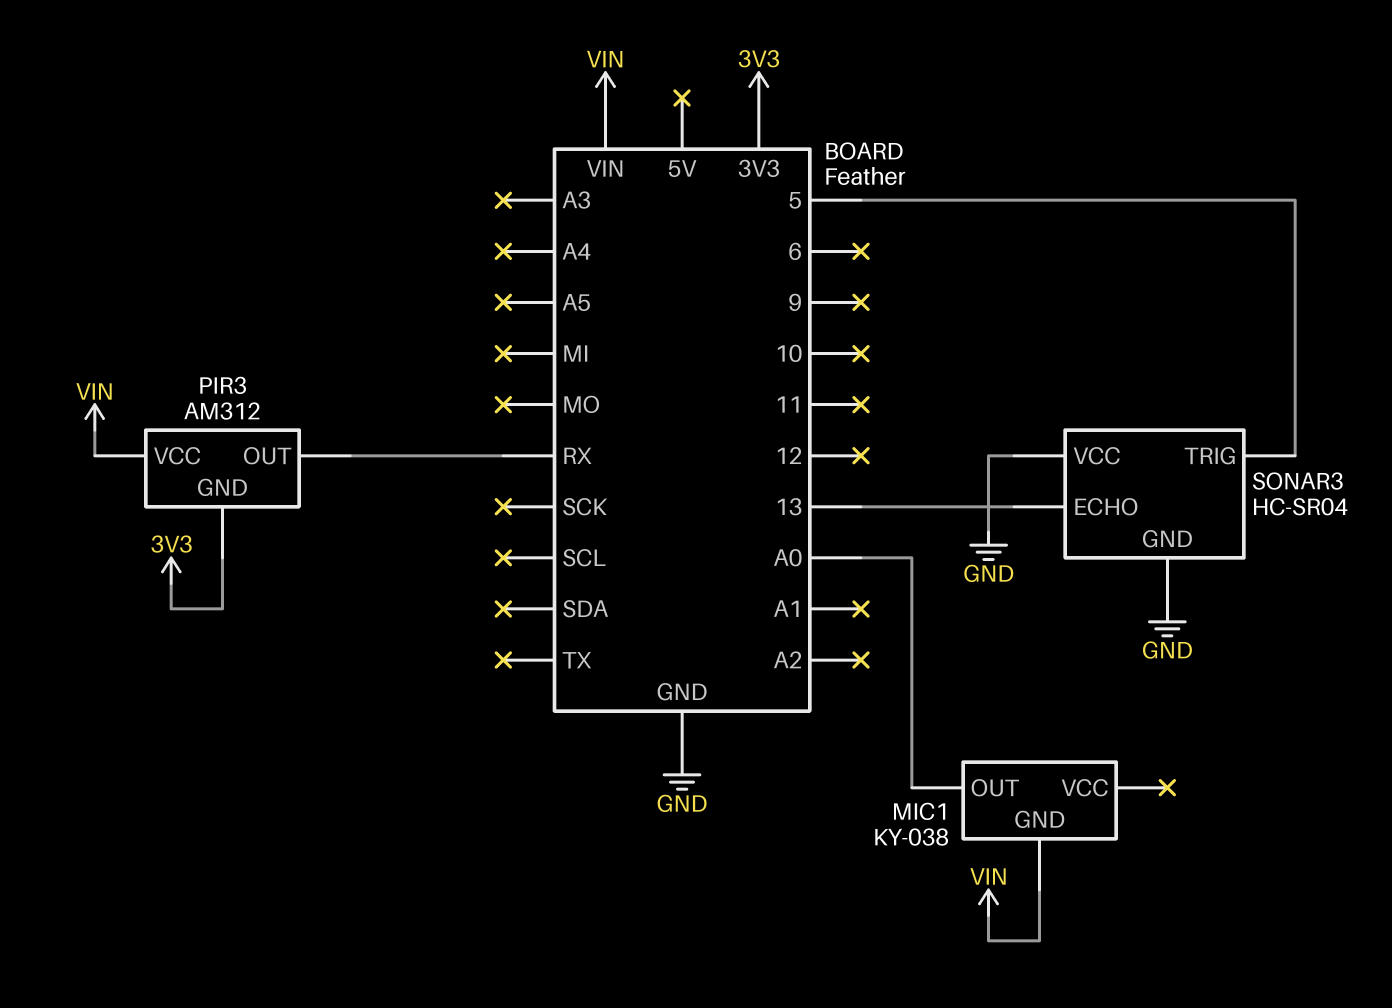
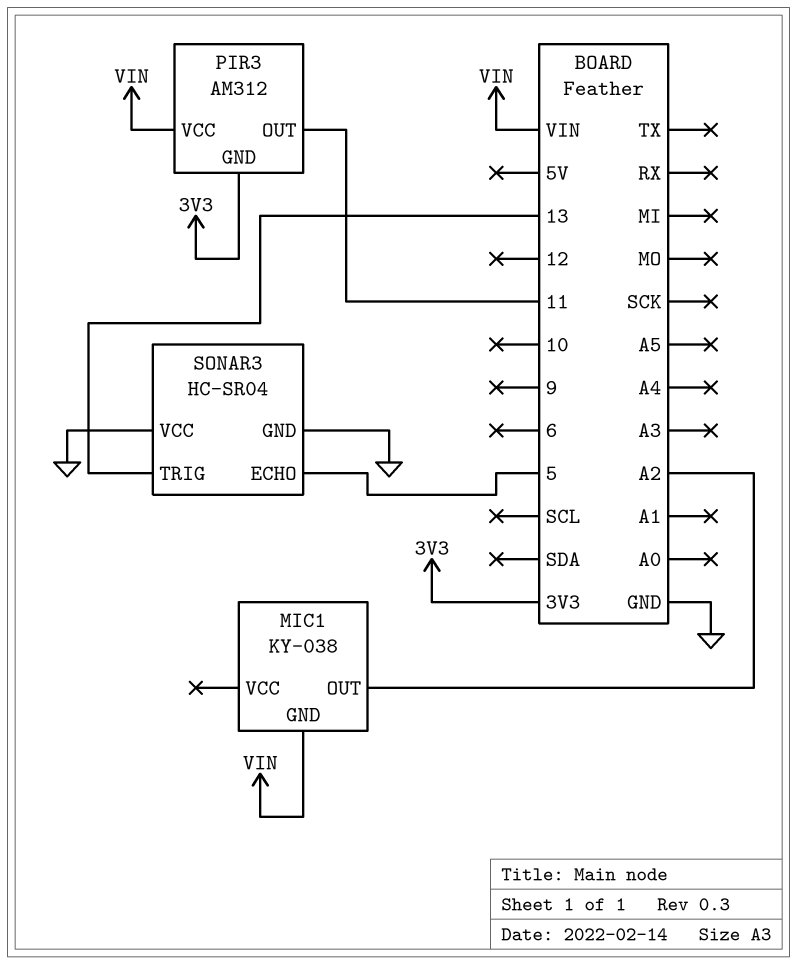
MIC1 pin OUT: A0 -> A2
PIR3 pin OUT: RX -> 11
SONAR3 pin ECHO: 13 -> 5
SONAR3 pin TRIG: 5 -> 13

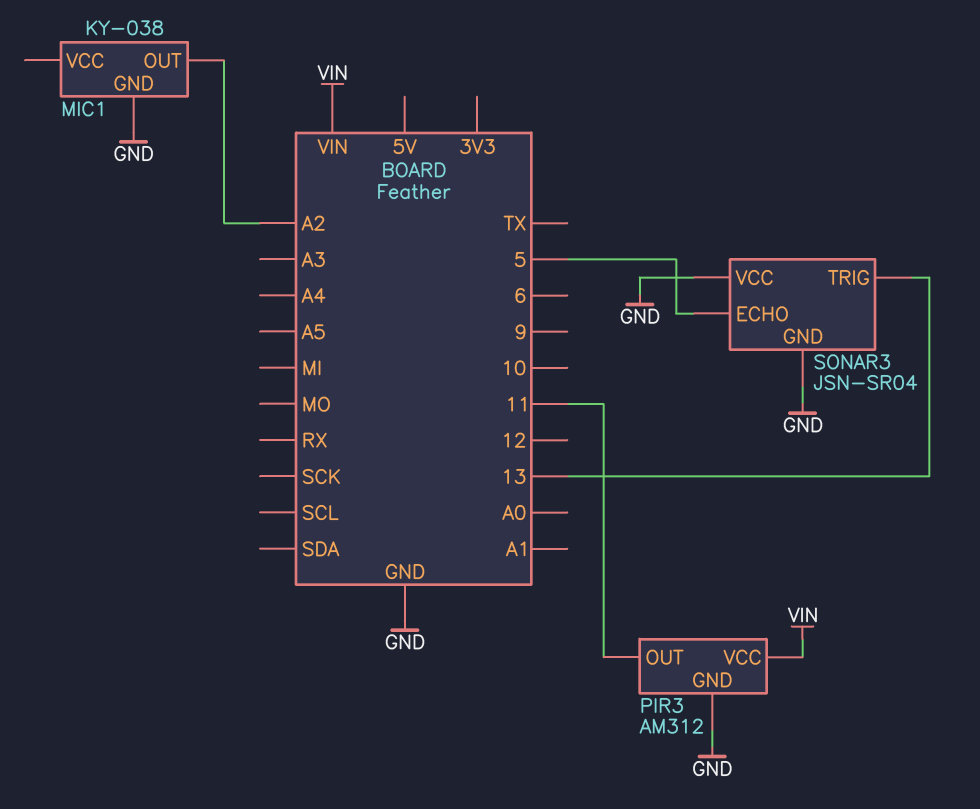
MIC1 pin GND: VIN -> GND
PIR3 pin GND: 3V3 -> GND
SONAR3: HC-SR04 -> JSN-SR04

